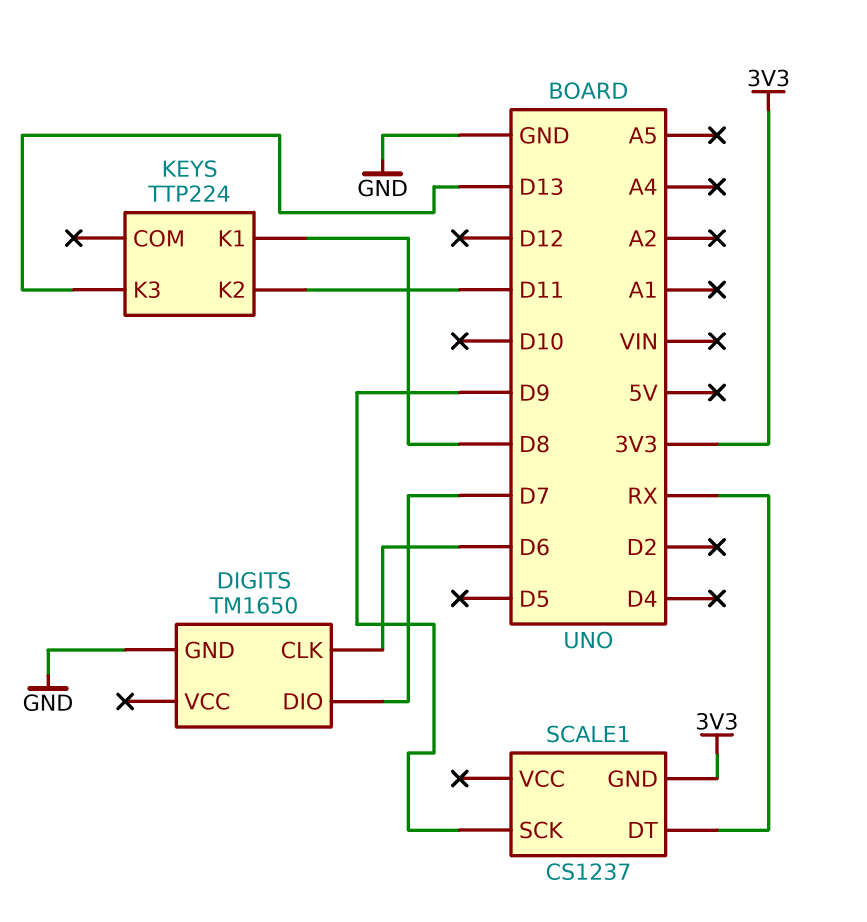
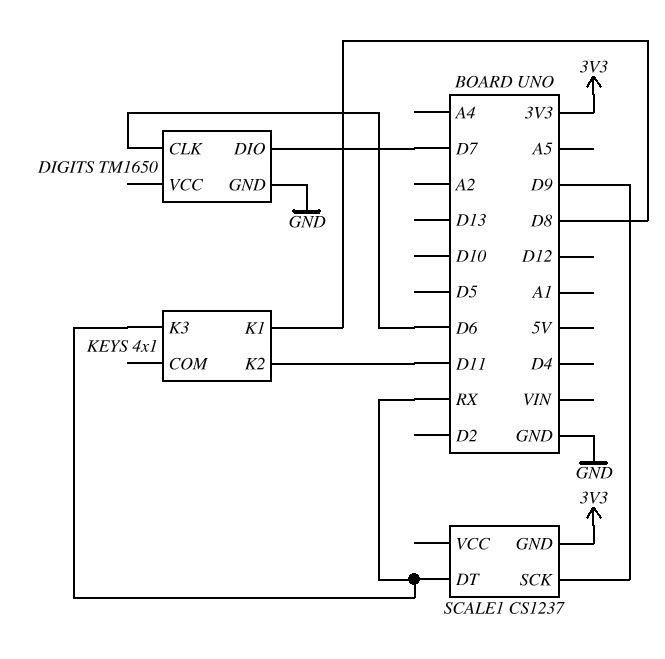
KEYS: TTP224 -> 4x1
KEYS pin K3: D13 -> RX

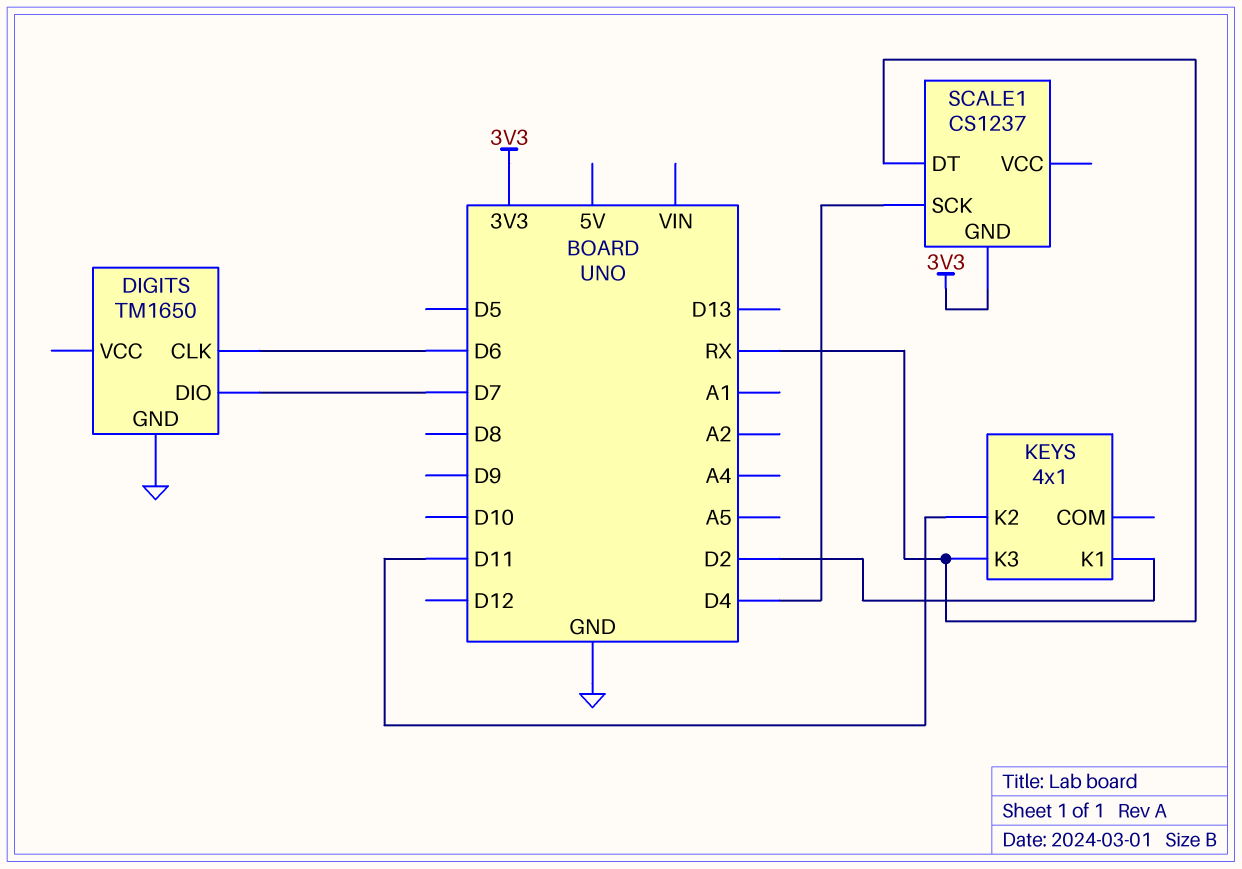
KEYS pin K1: D8 -> D2
SCALE1 pin SCK: D9 -> D4

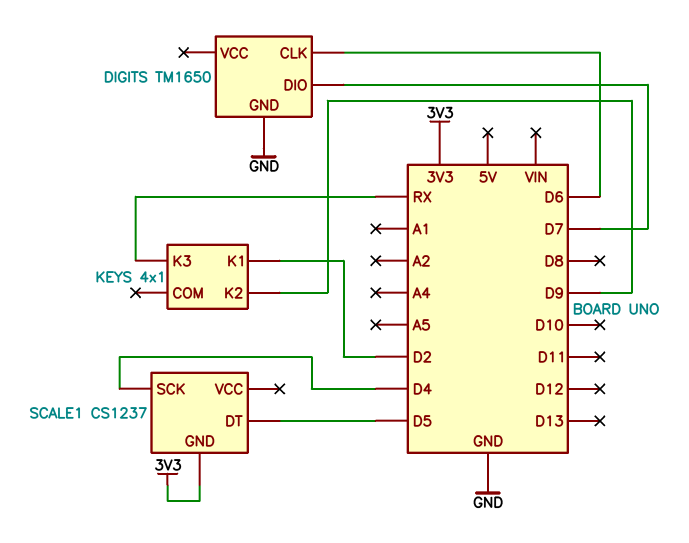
KEYS pin K2: D11 -> D9
SCALE1 pin DT: RX -> D5

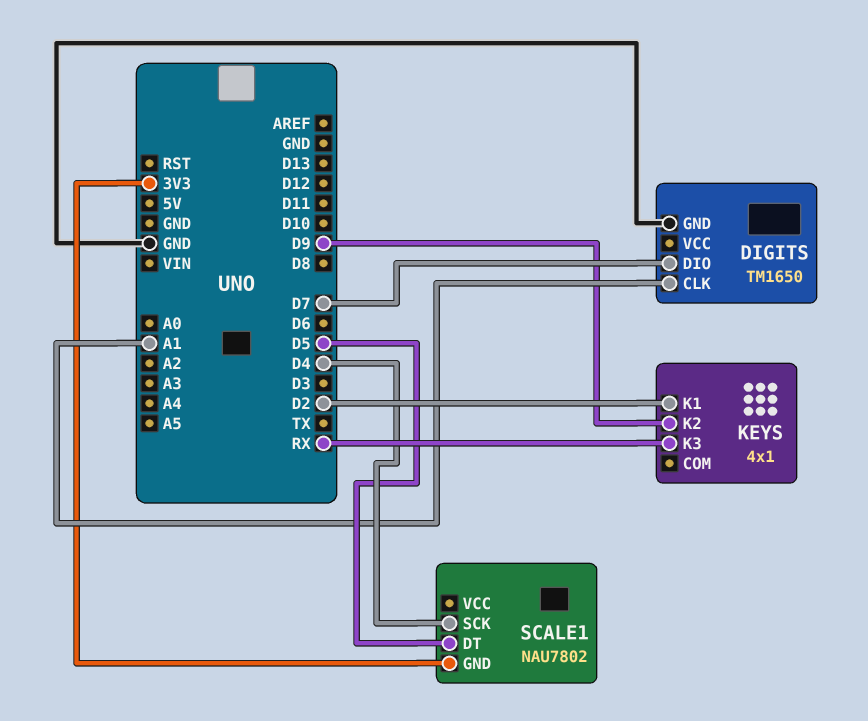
DIGITS pin CLK: D6 -> A1
SCALE1: CS1237 -> NAU7802

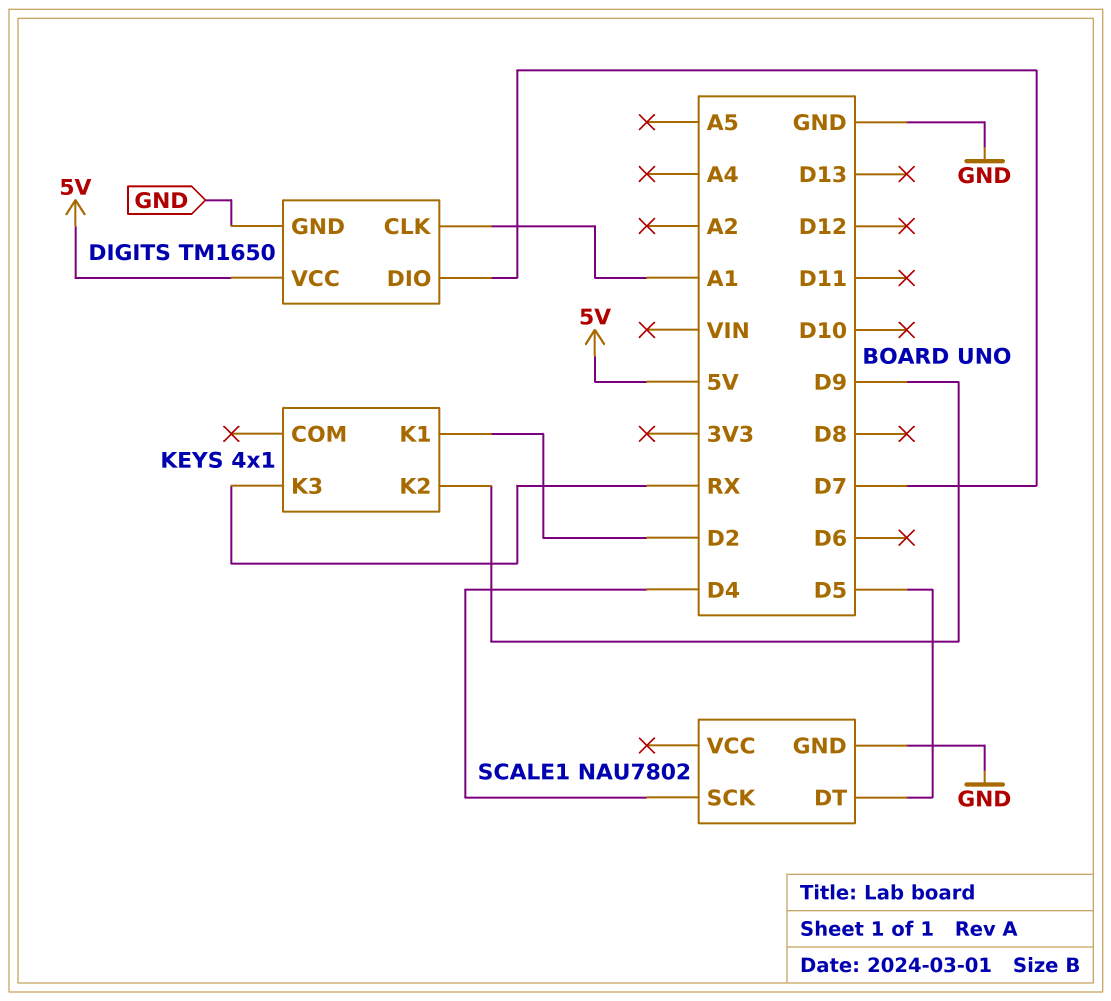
DIGITS pin VCC: none -> 5V
SCALE1 pin GND: 3V3 -> GND

